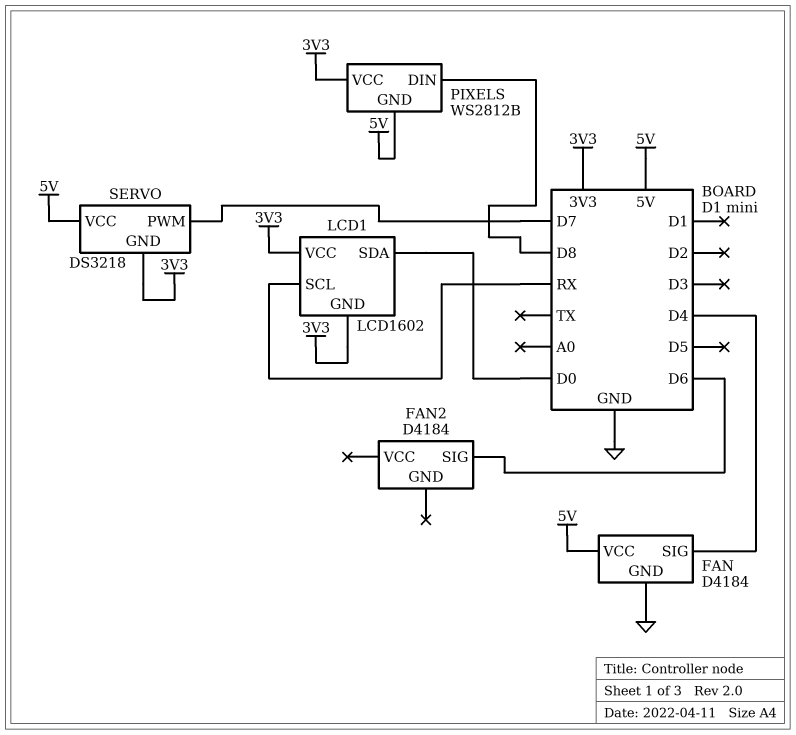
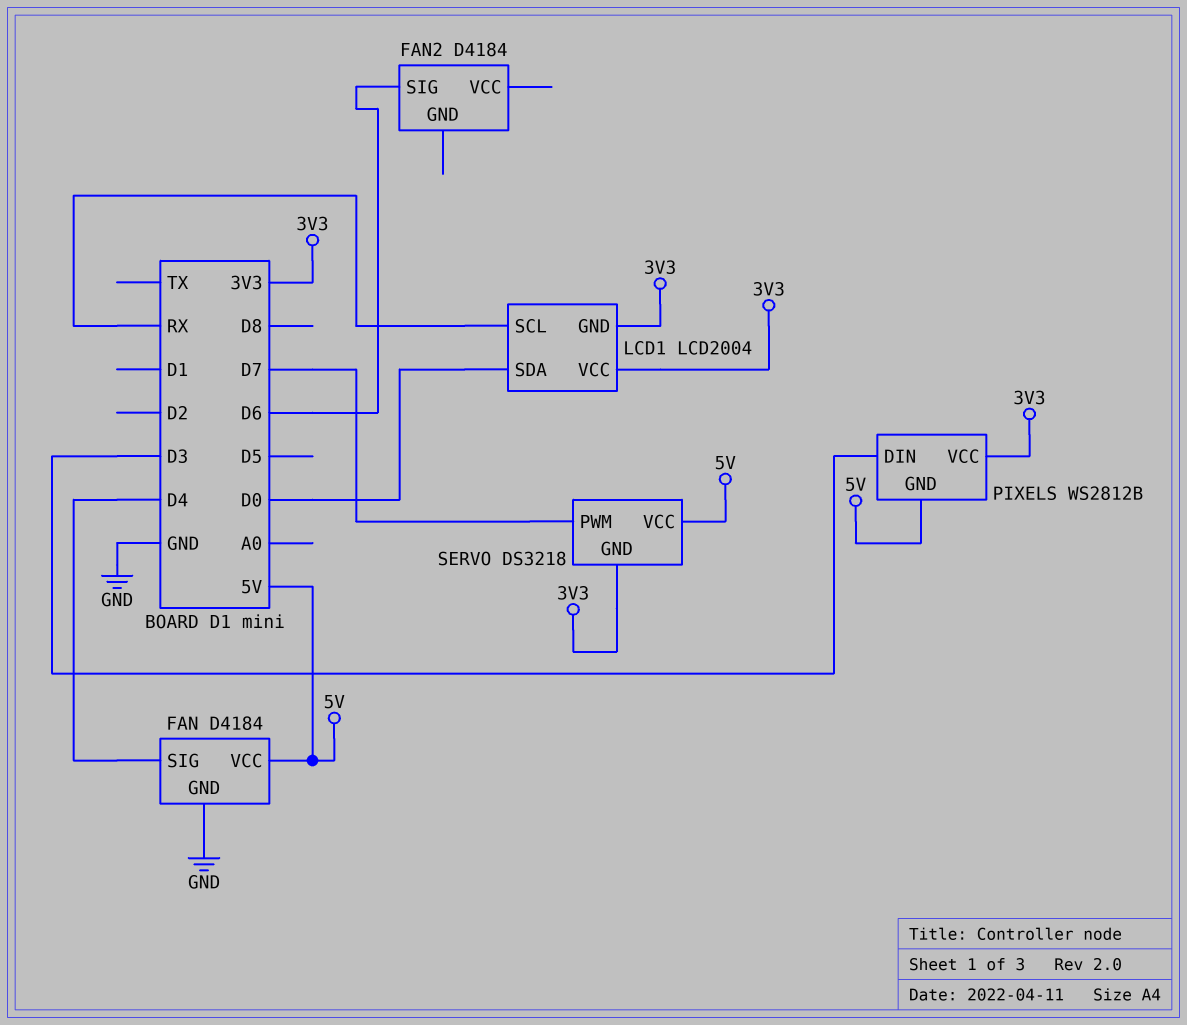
LCD1: LCD1602 -> LCD2004
PIXELS pin DIN: D8 -> D3

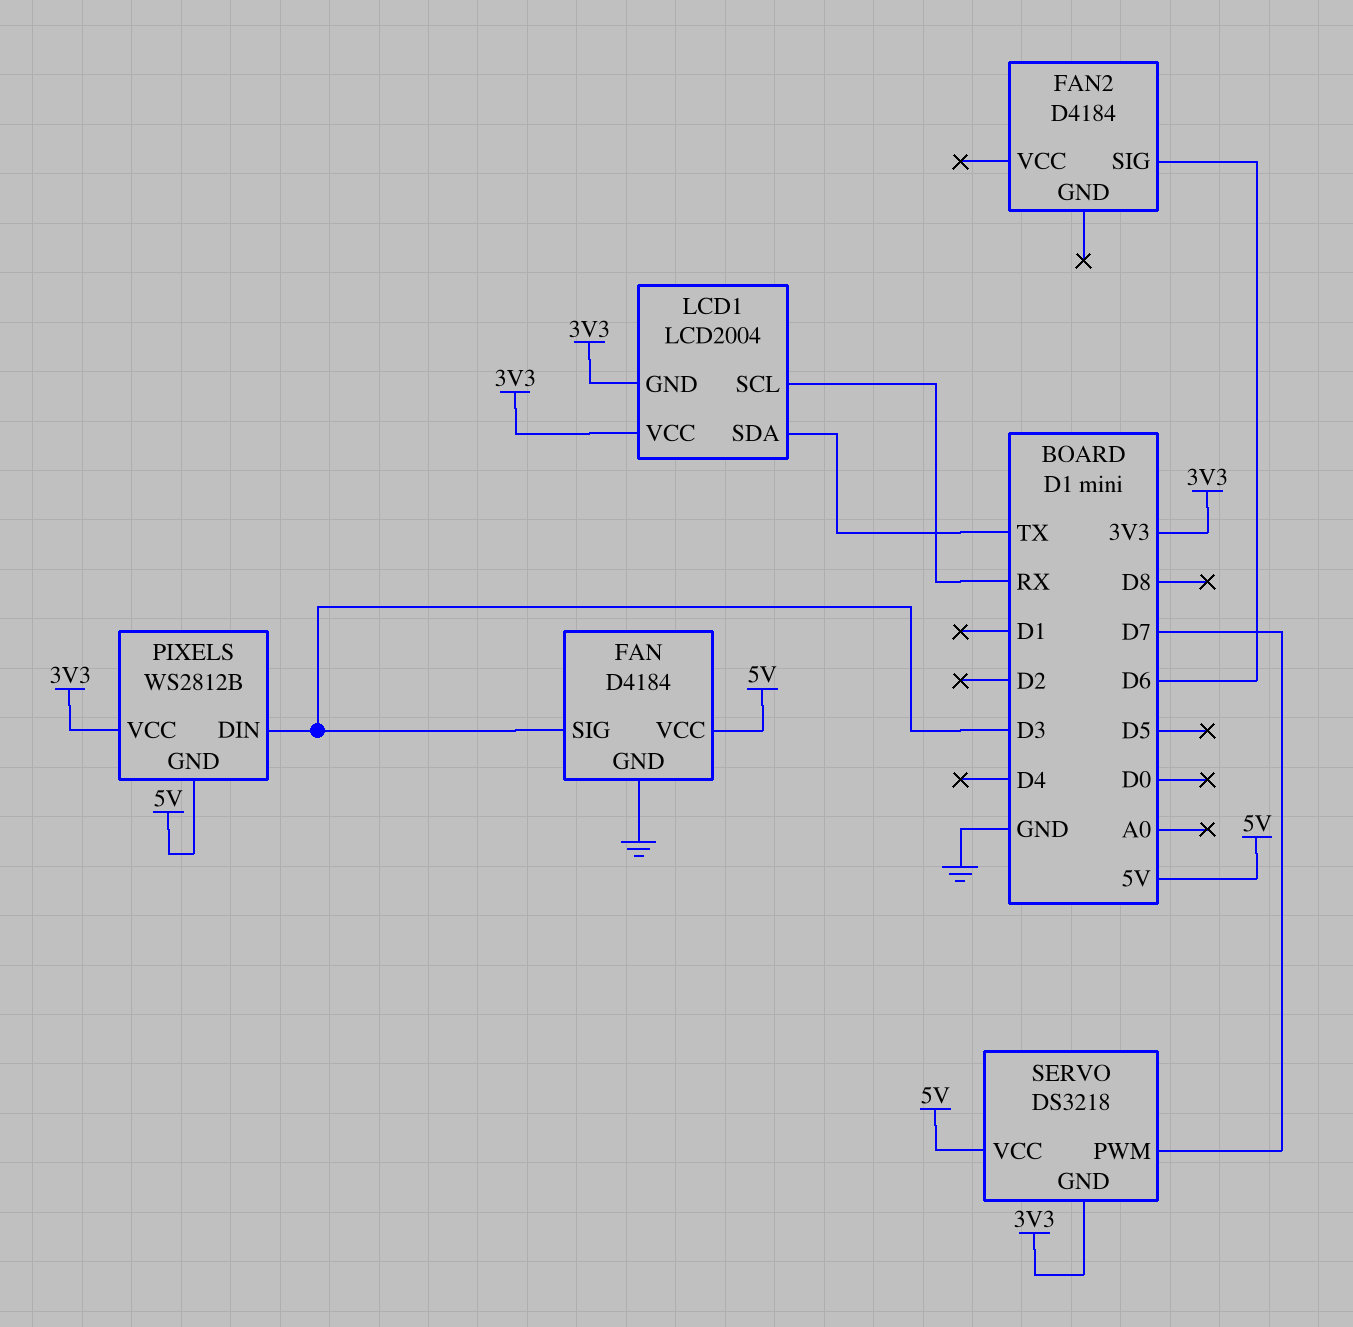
FAN pin SIG: D4 -> D3
LCD1 pin SDA: D0 -> TX

